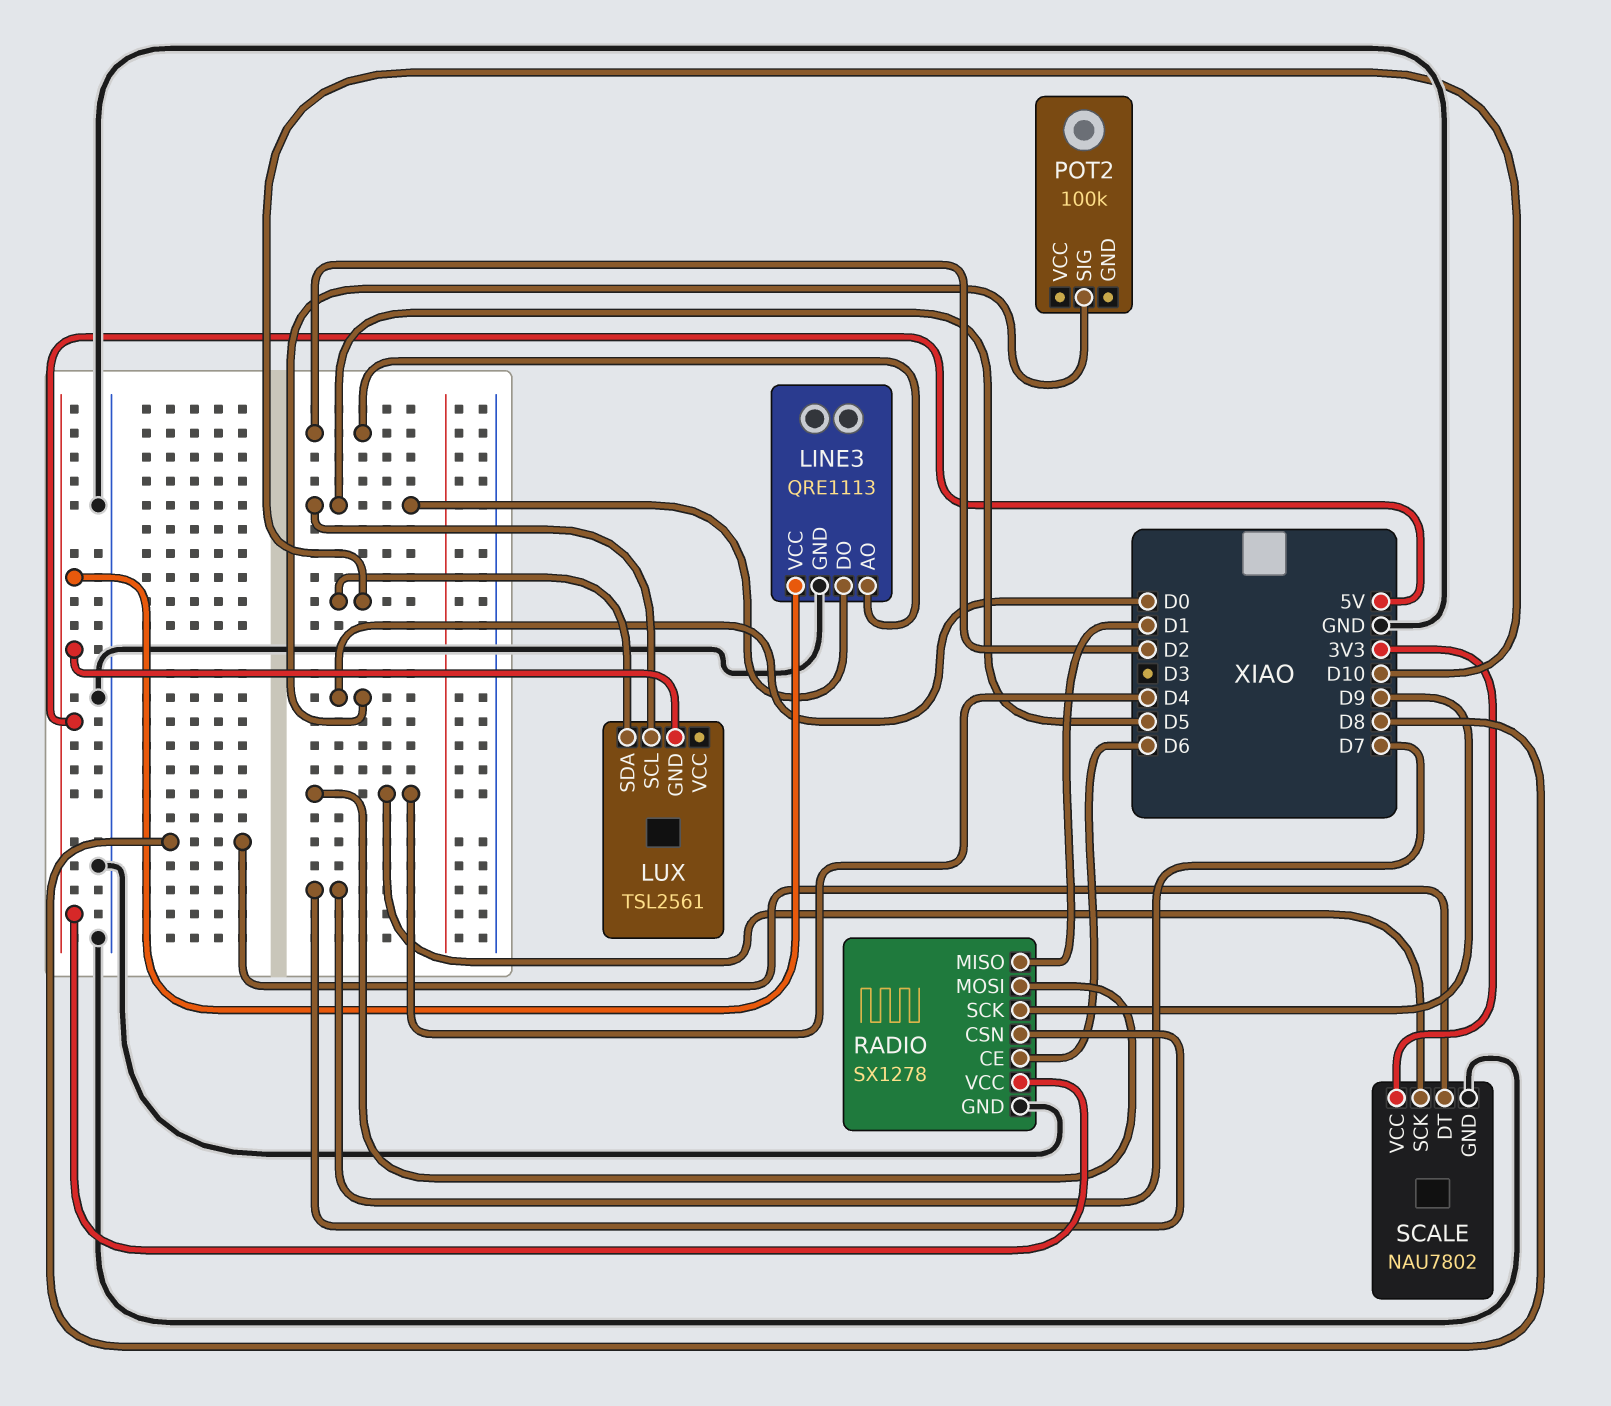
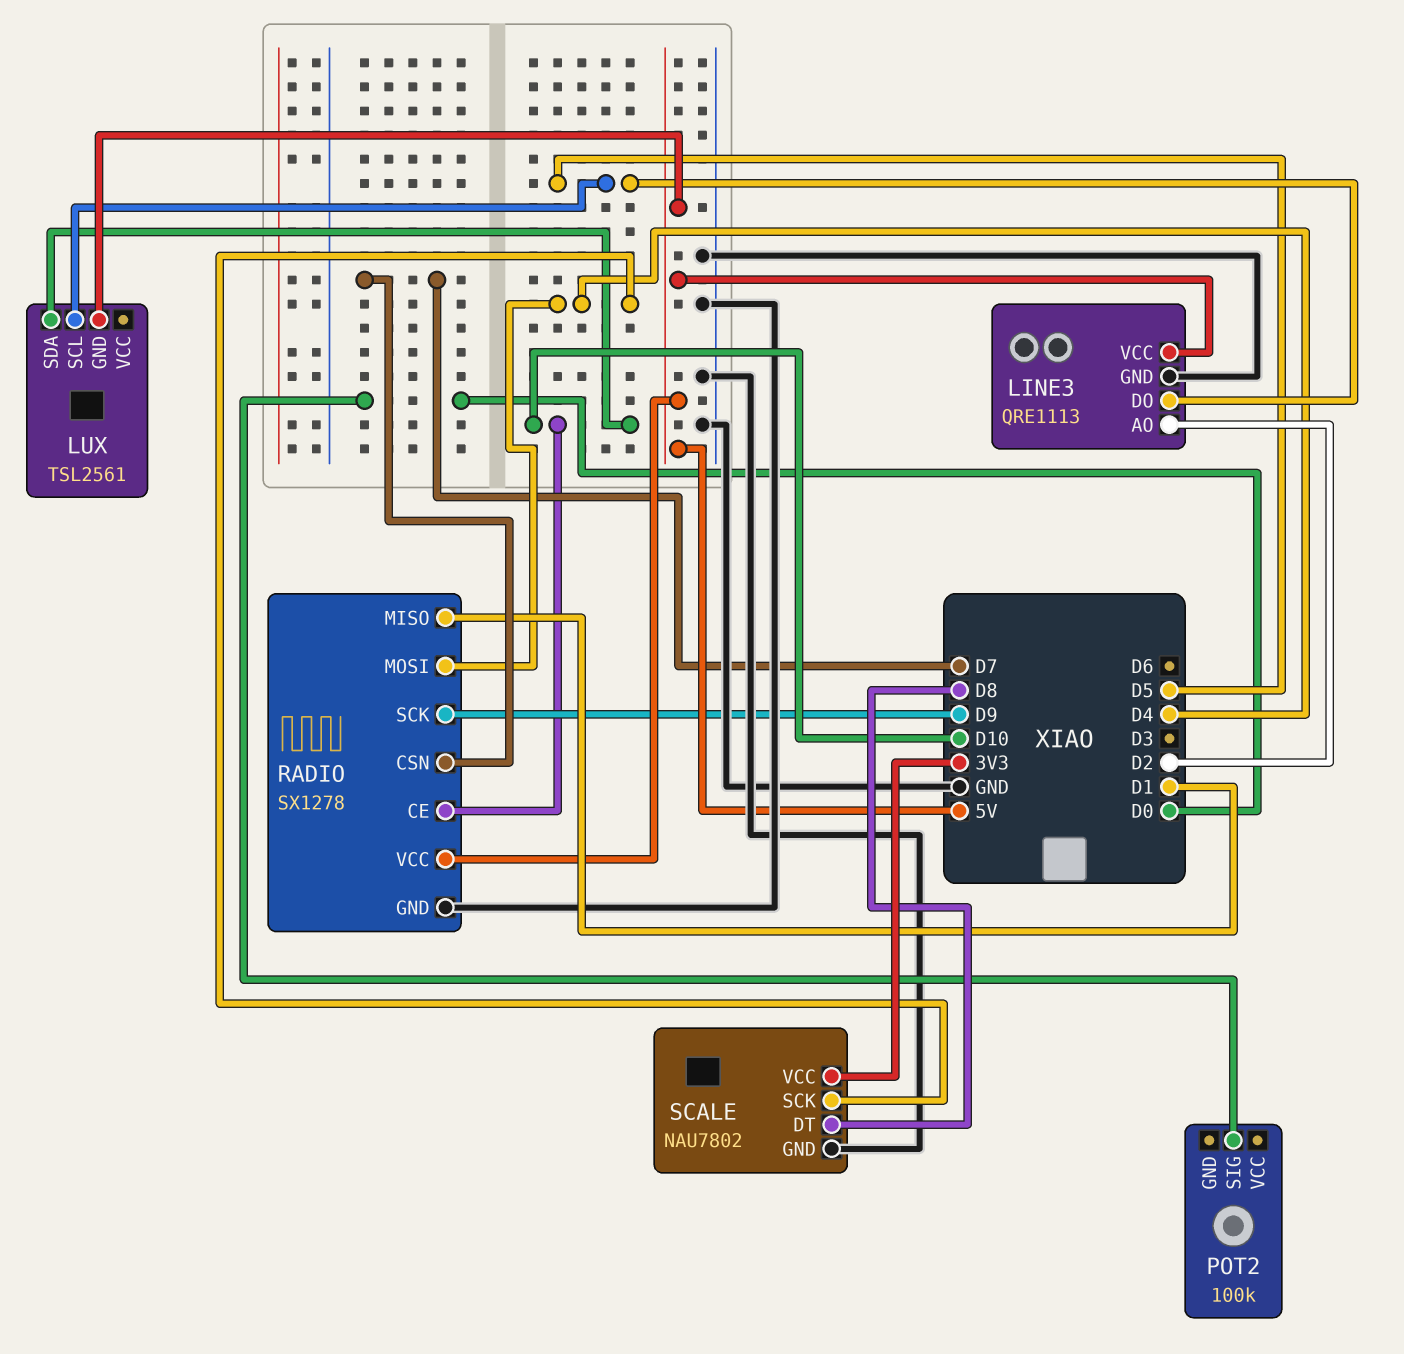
RADIO pin CE: D6 -> D10

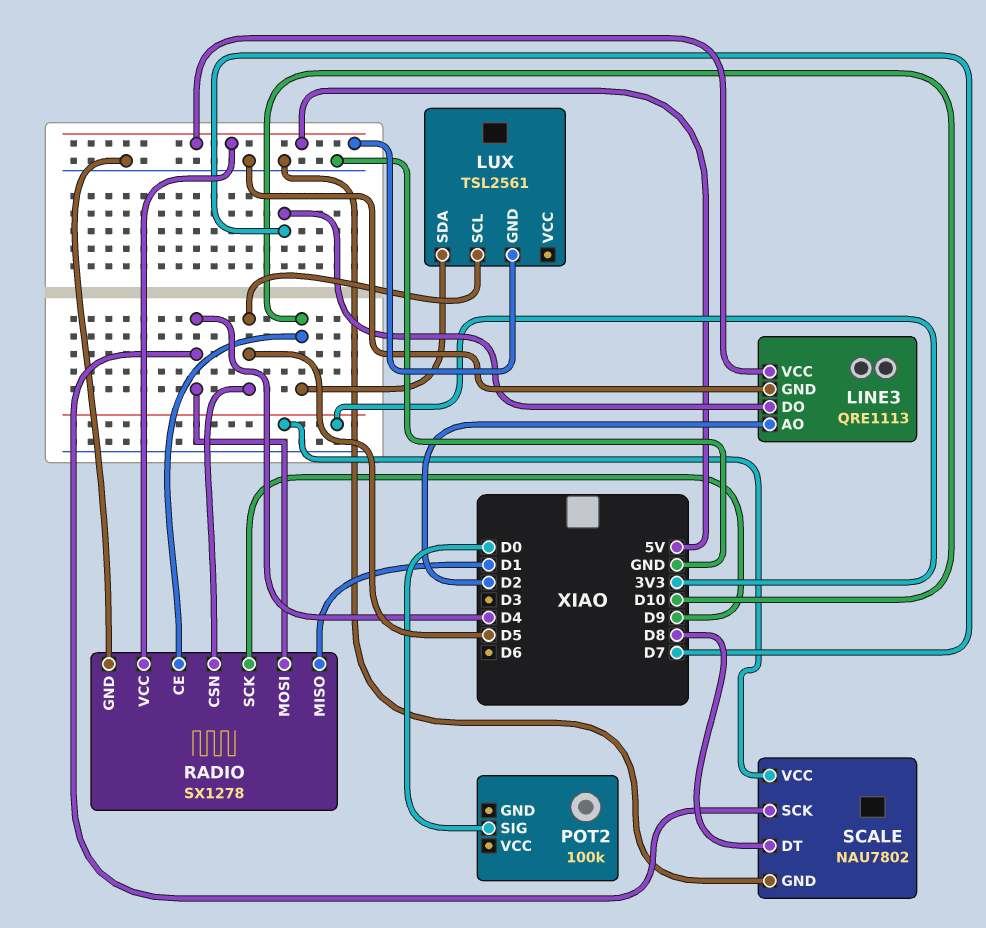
LINE3 pin DO: D5 -> D7
RADIO pin CSN: D7 -> D5

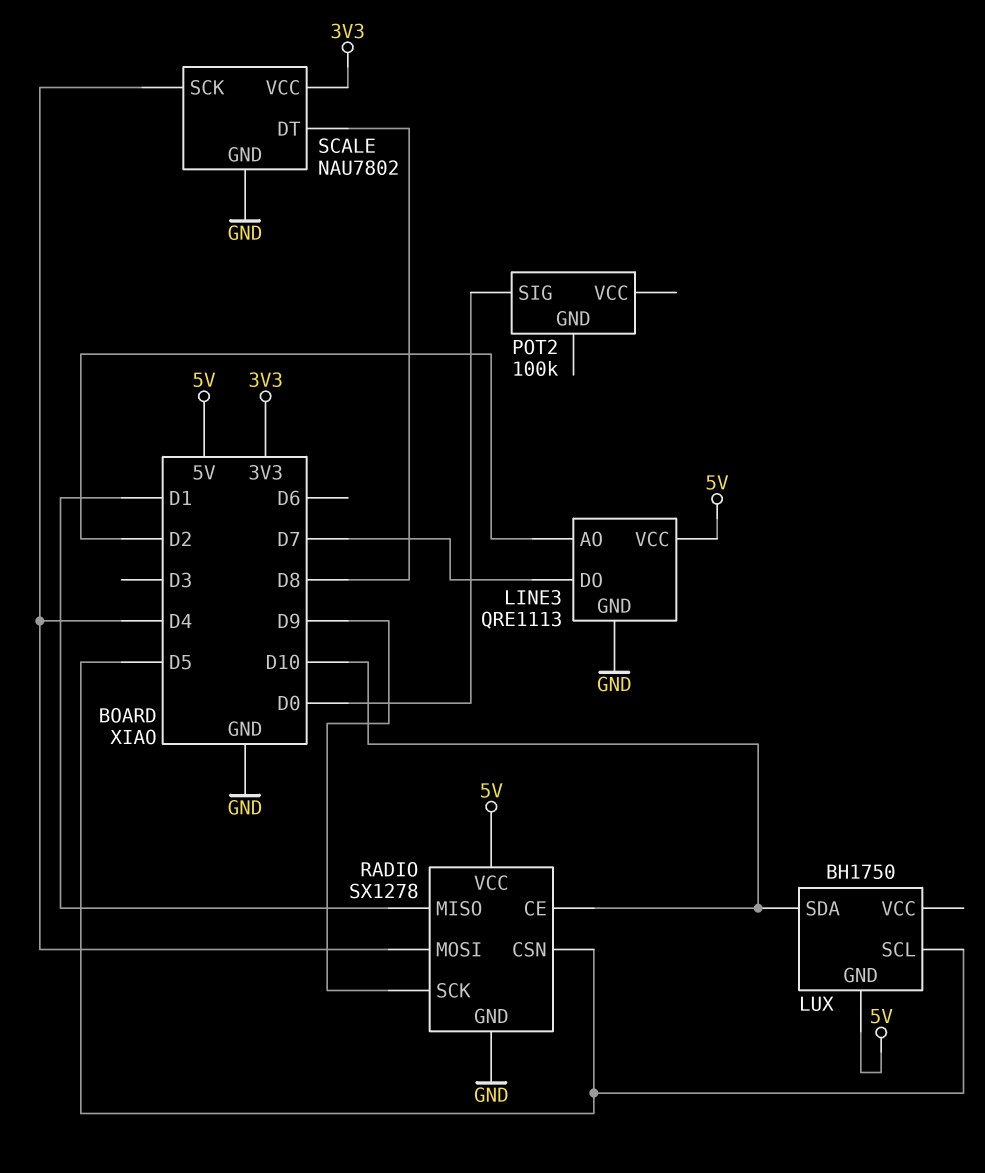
LUX: TSL2561 -> BH1750

